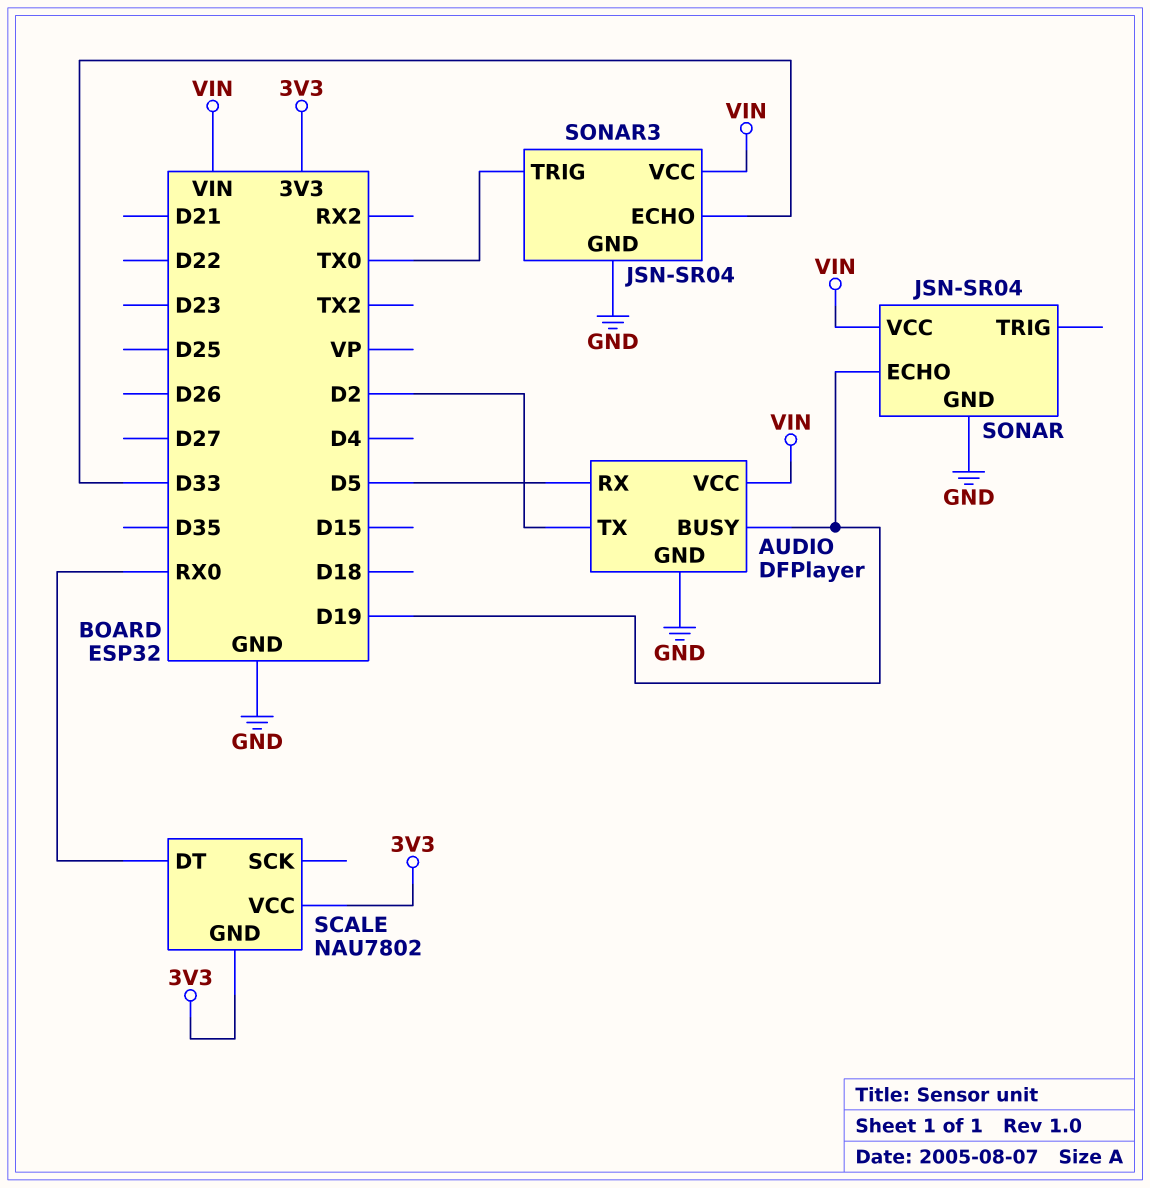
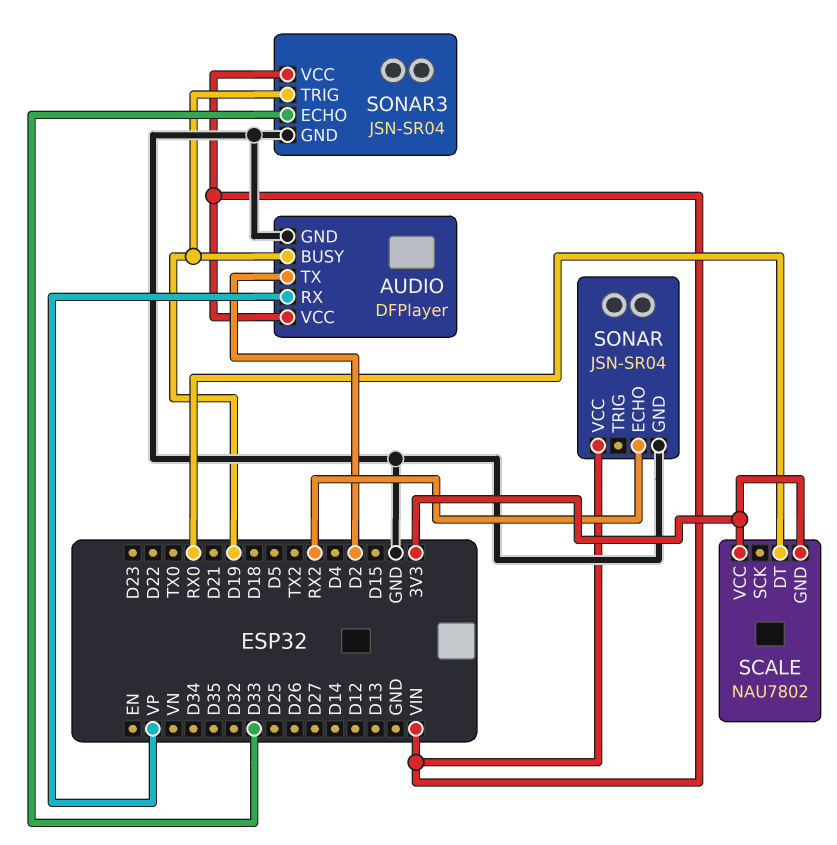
AUDIO pin RX: D5 -> VP
SONAR pin ECHO: D19 -> RX2
SONAR3 pin TRIG: TX0 -> D19

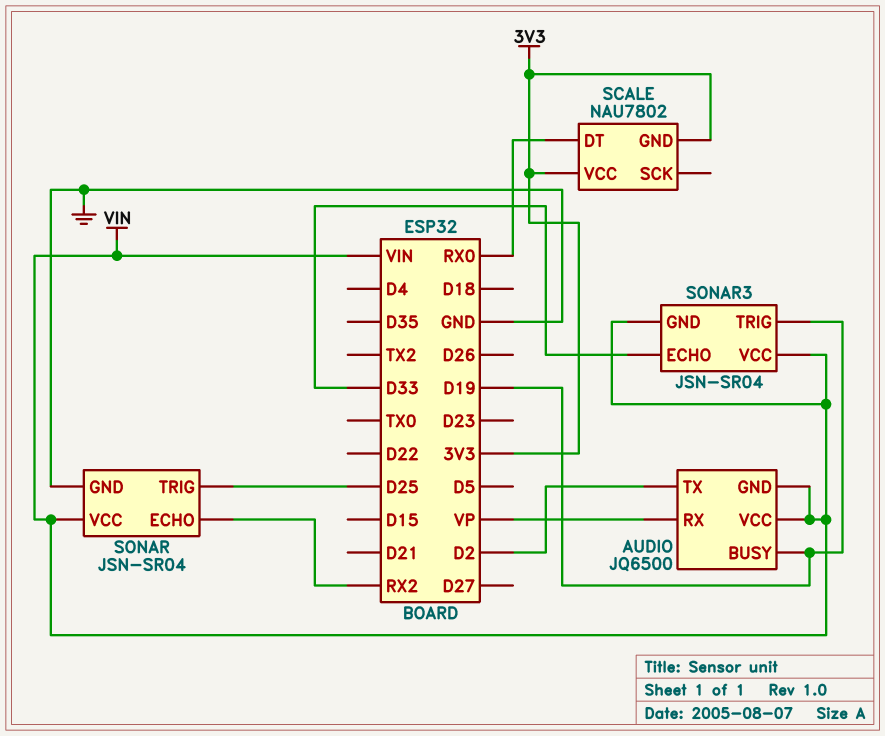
AUDIO: DFPlayer -> JQ6500
AUDIO pin GND: GND -> VIN
SONAR pin TRIG: none -> D25
SONAR3 pin GND: GND -> VIN

